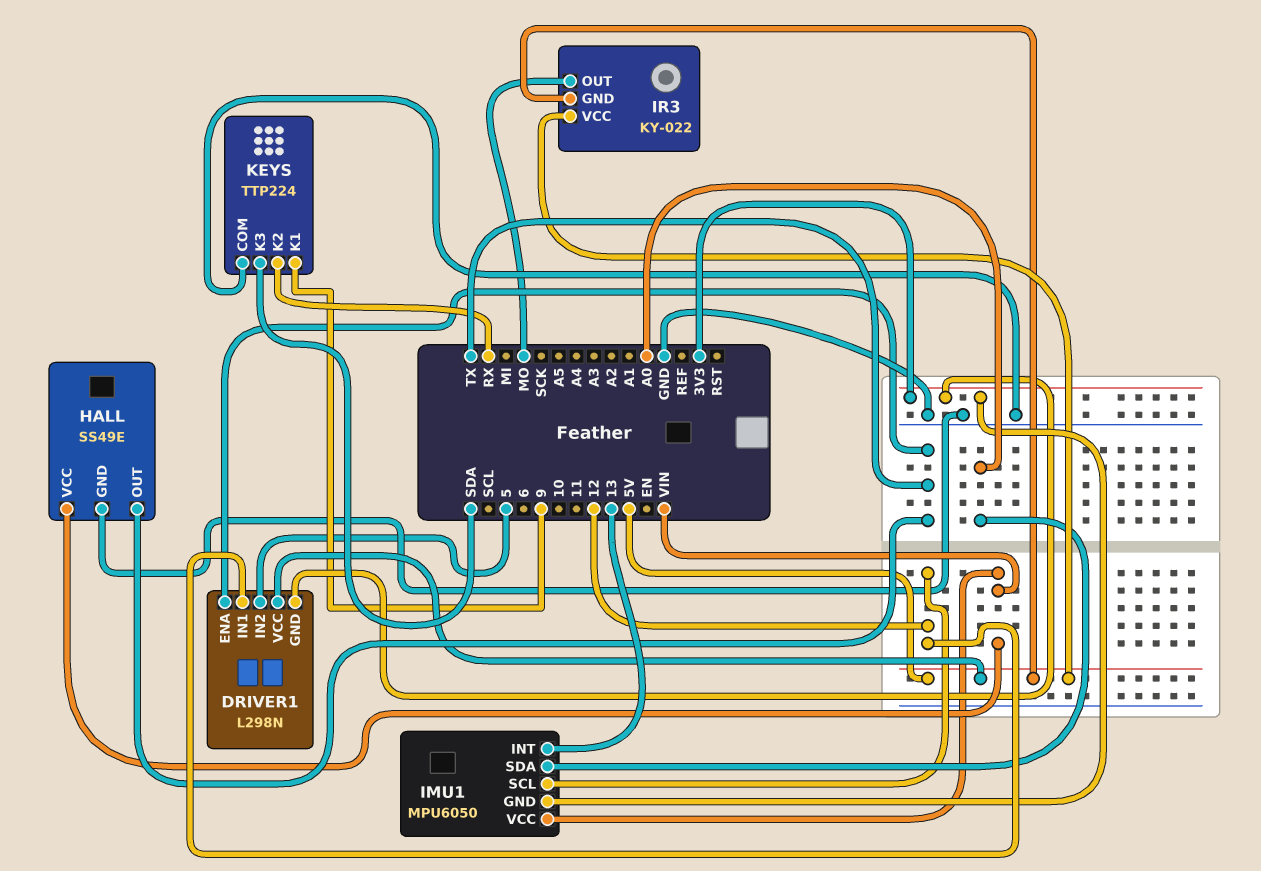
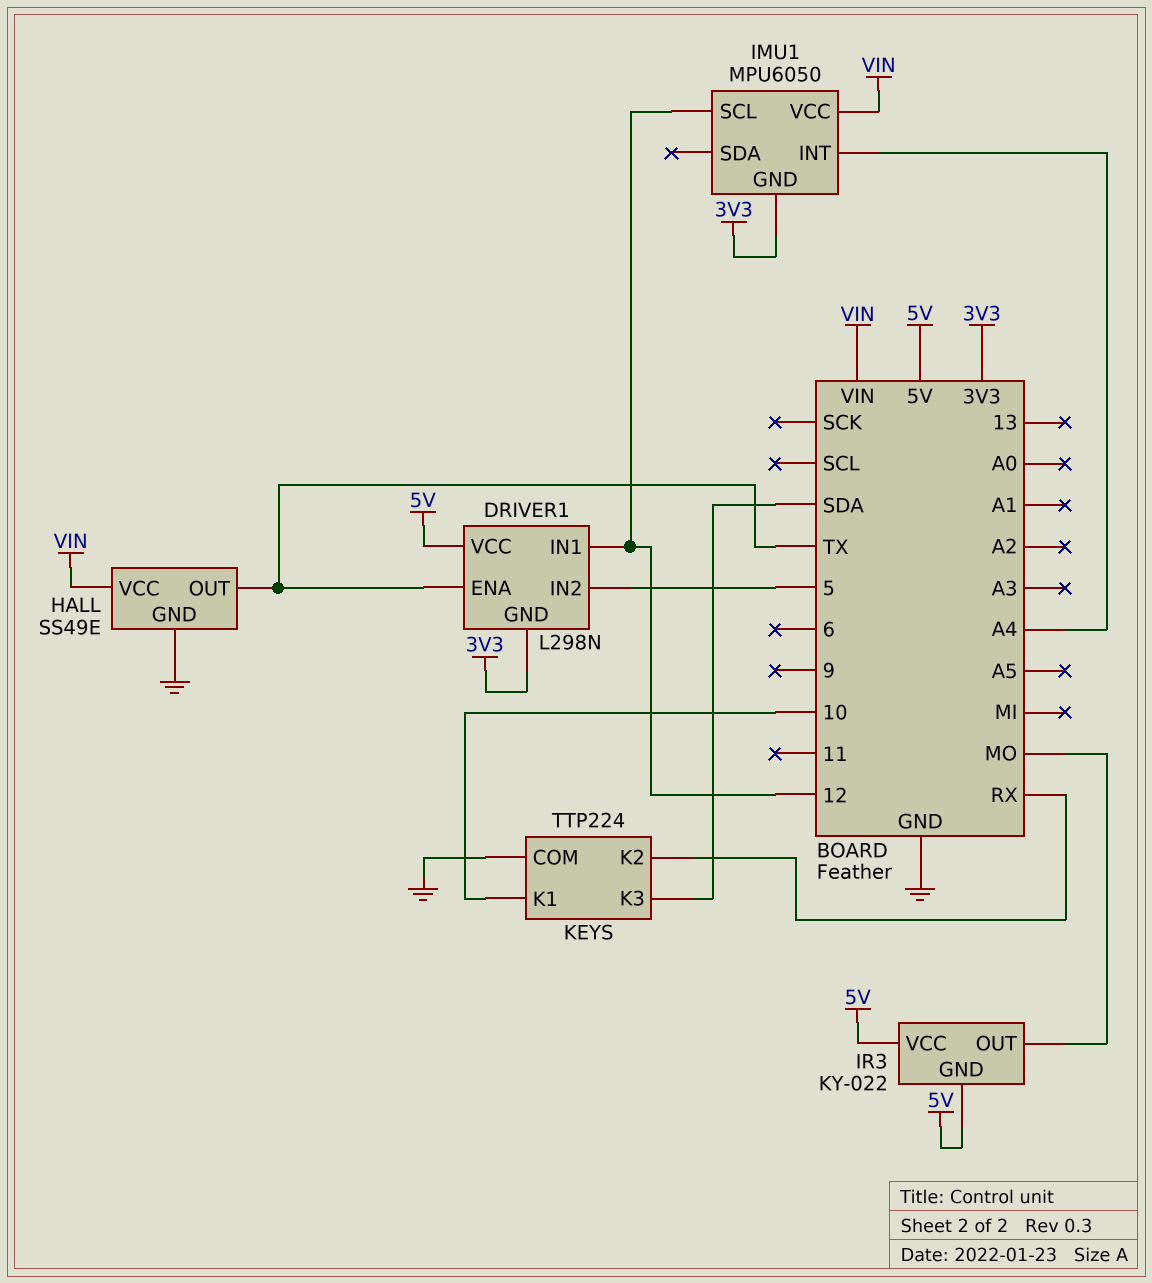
IMU1 pin INT: 13 -> A4
IMU1 pin SDA: A0 -> none
KEYS pin K1: 9 -> 10

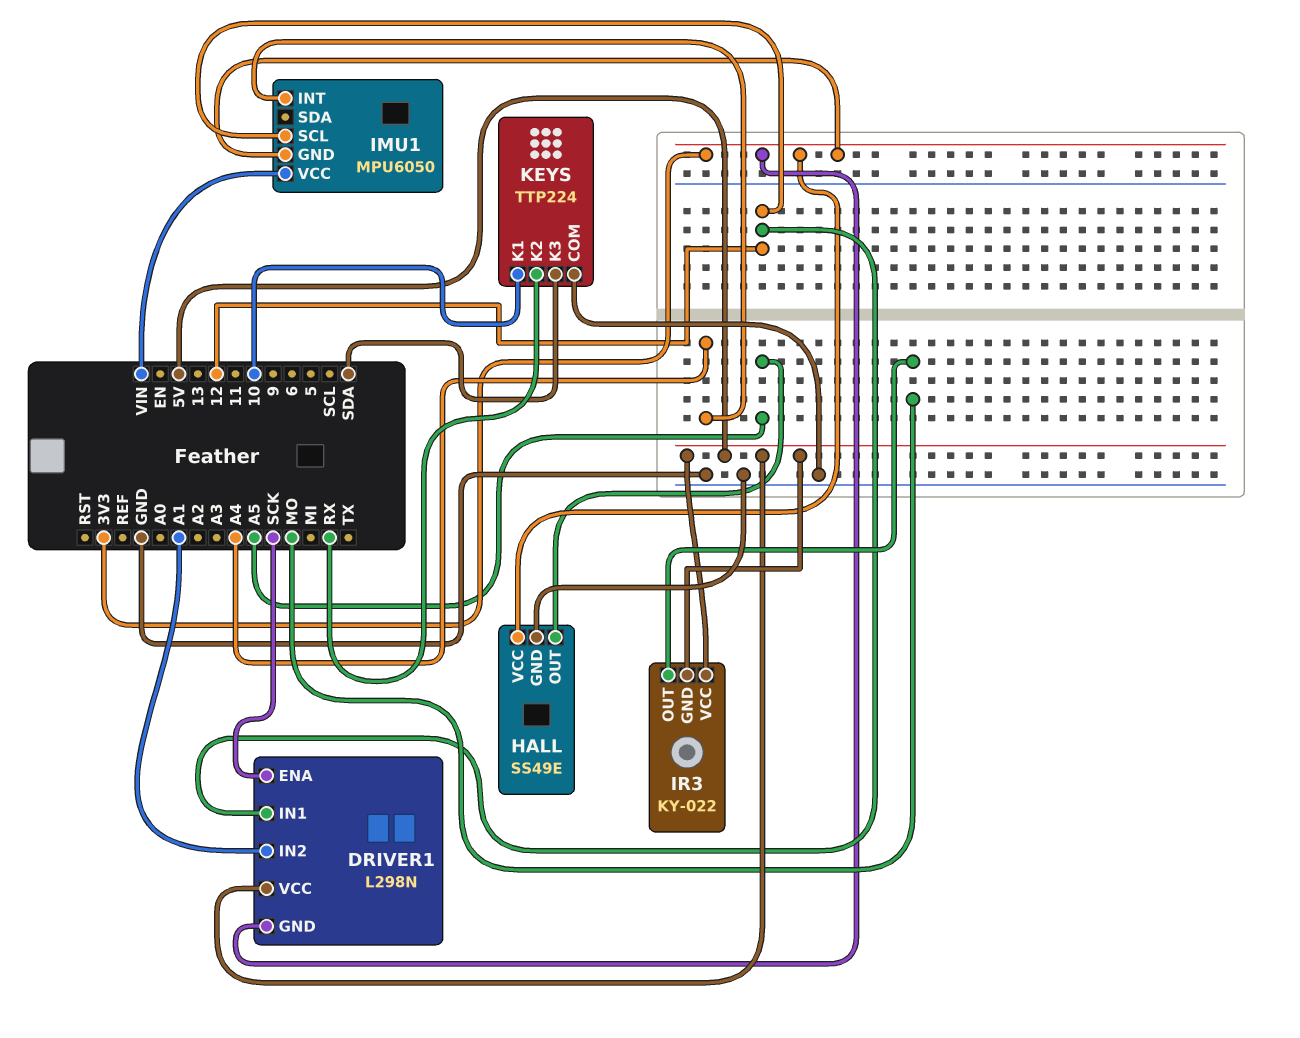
DRIVER1 pin ENA: TX -> SCK
DRIVER1 pin IN2: 5 -> A1
HALL pin OUT: TX -> A5
HALL pin VCC: VIN -> 3V3

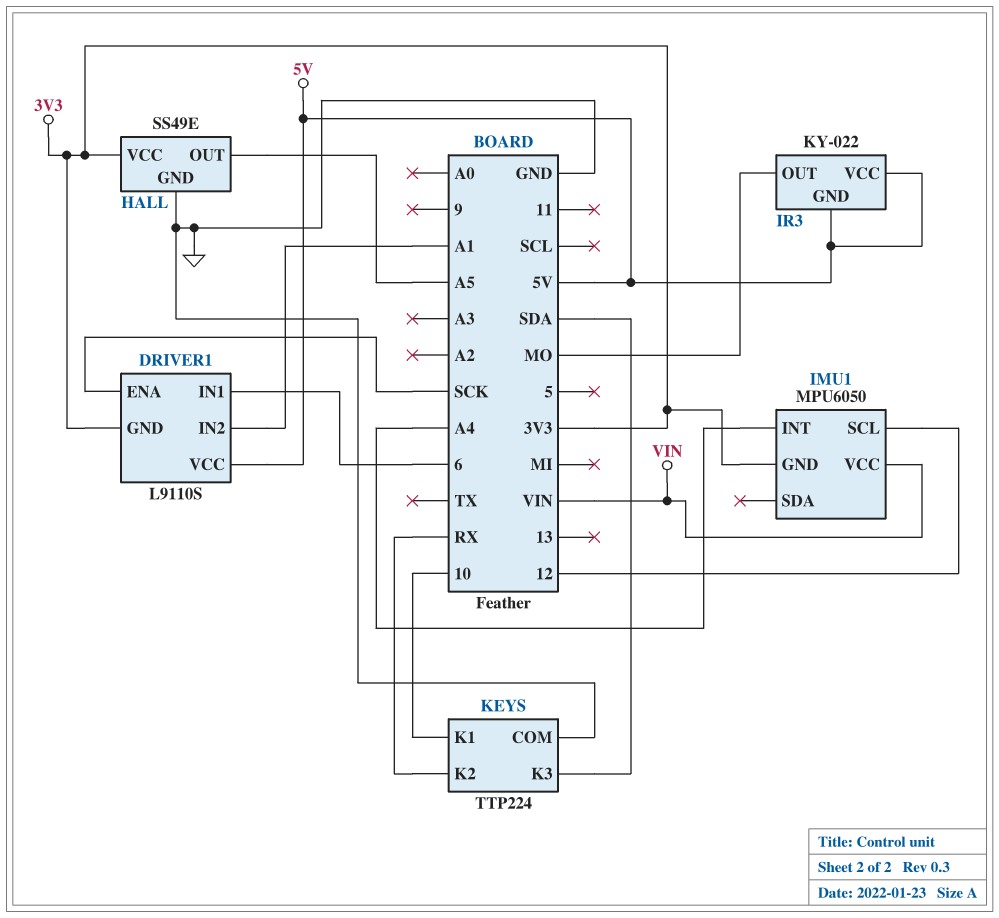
DRIVER1: L298N -> L9110S
DRIVER1 pin IN1: 12 -> 6

